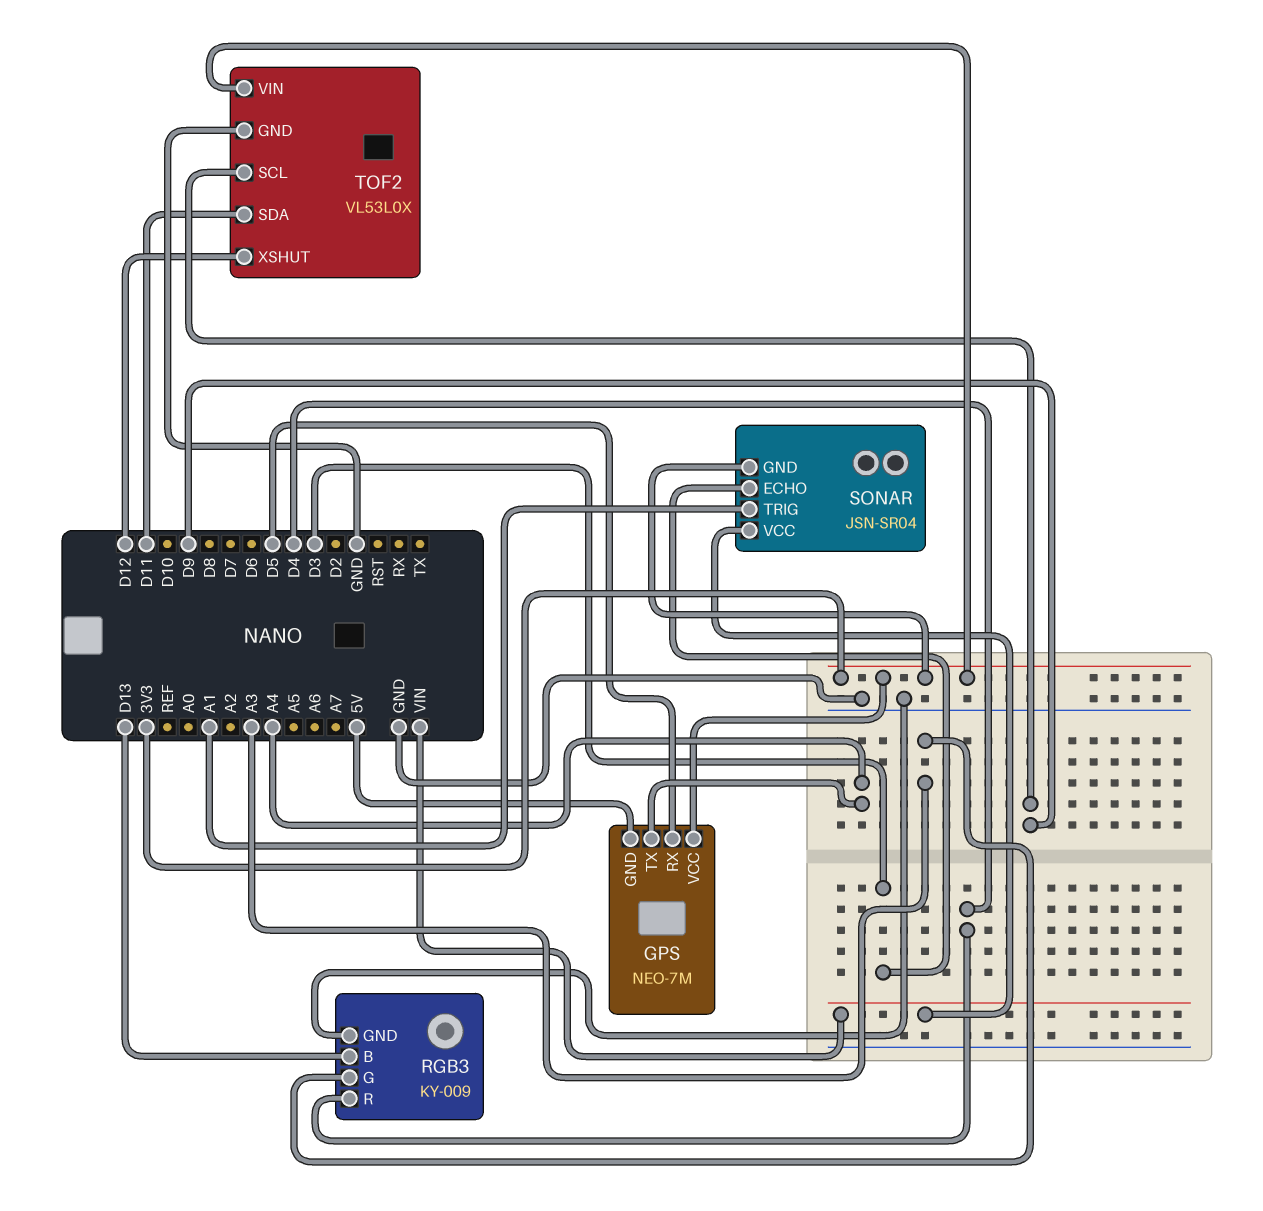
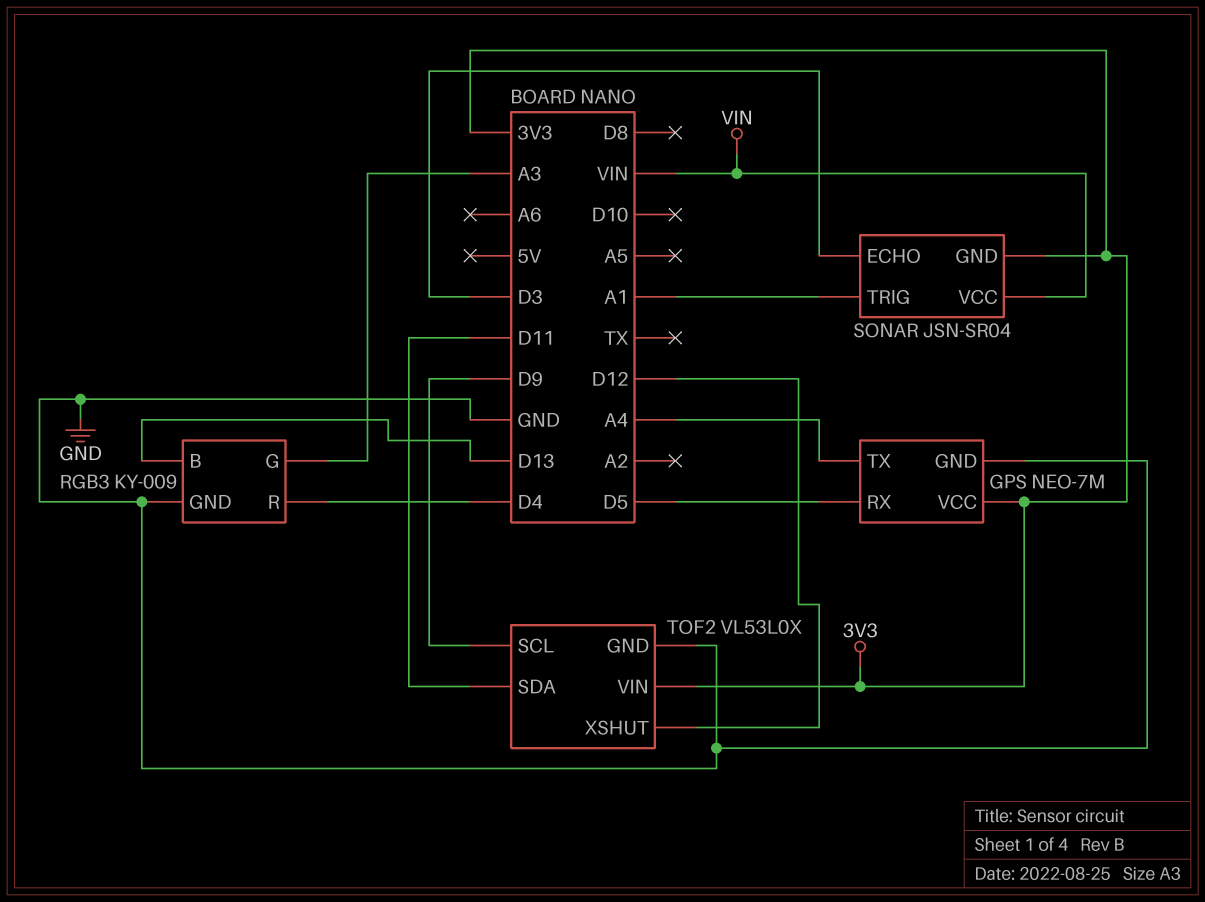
GPS pin GND: 5V -> GND

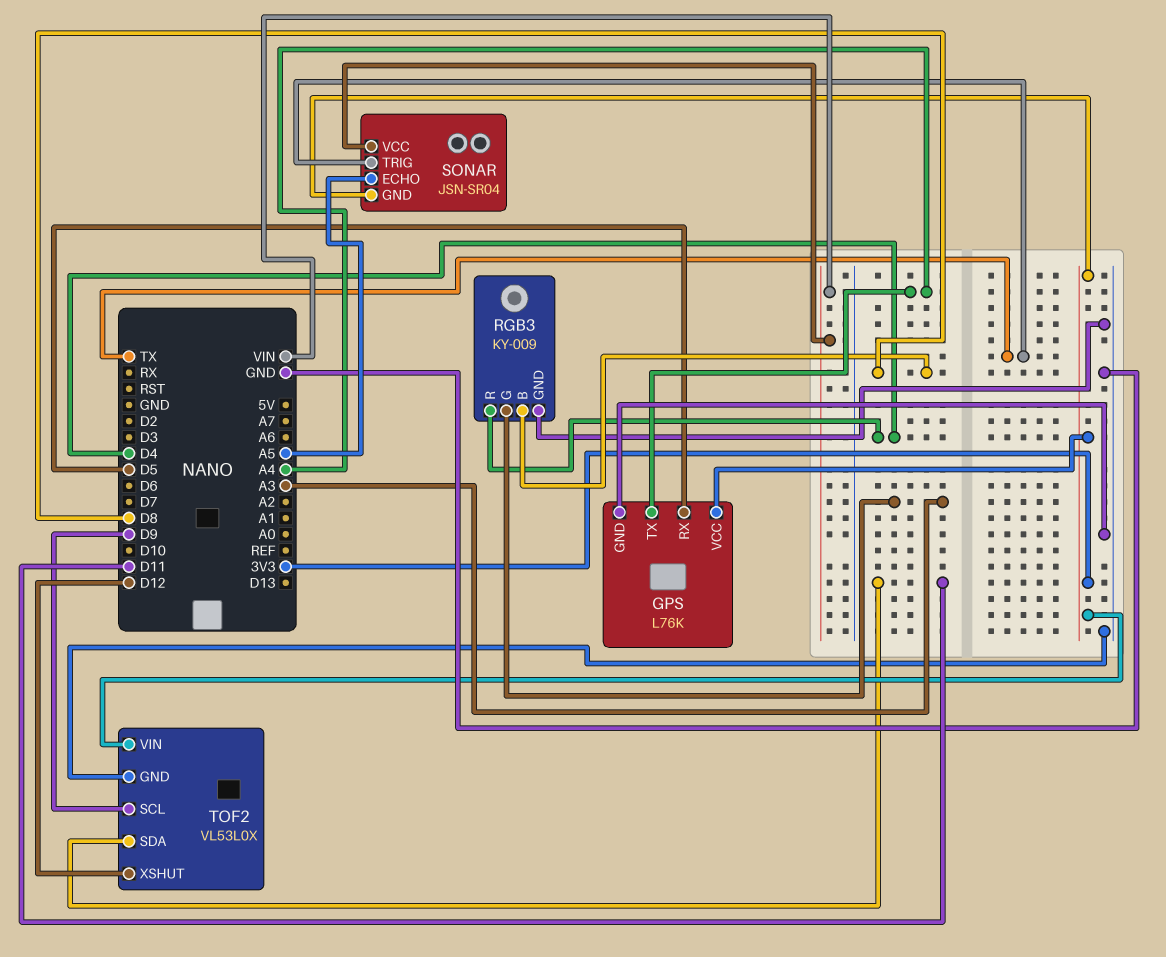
GPS: NEO-7M -> L76K
RGB3 pin B: D13 -> D8
SONAR pin ECHO: D3 -> A5
SONAR pin TRIG: A1 -> TX

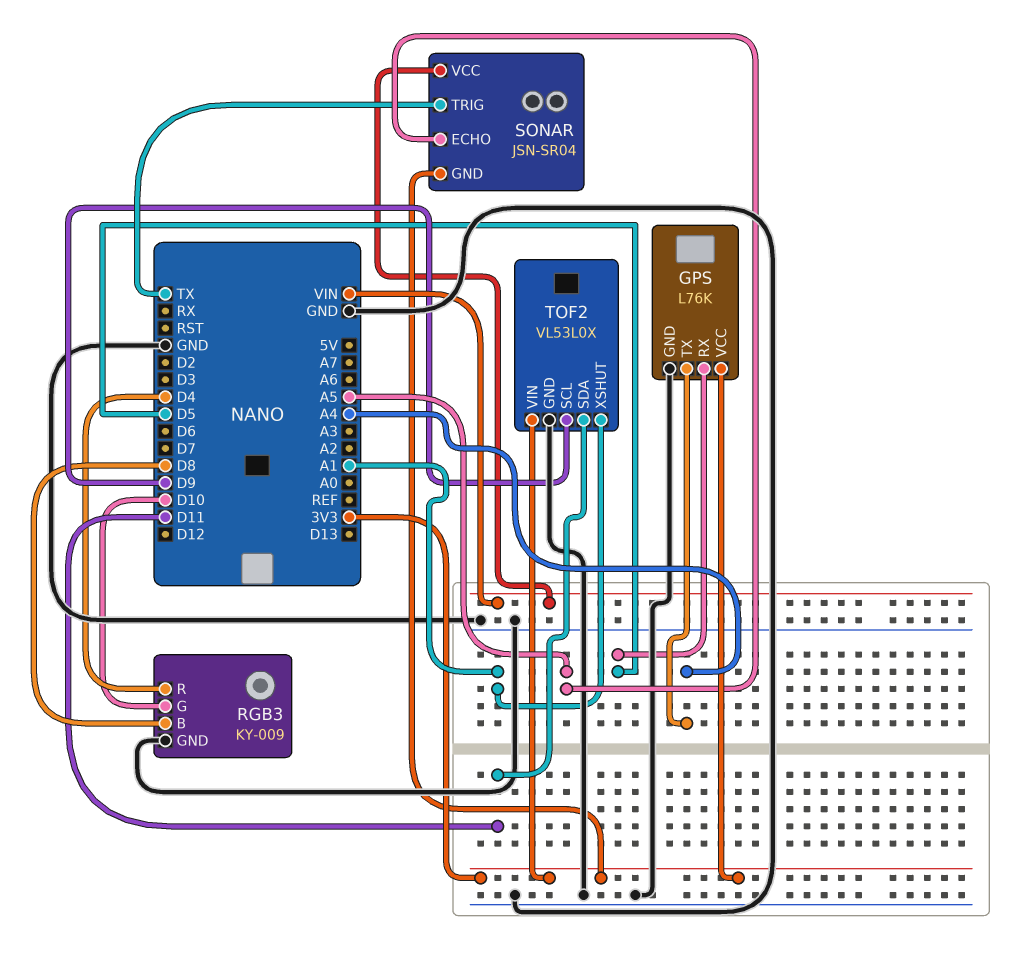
RGB3 pin G: A3 -> D10
TOF2 pin XSHUT: D12 -> A1

